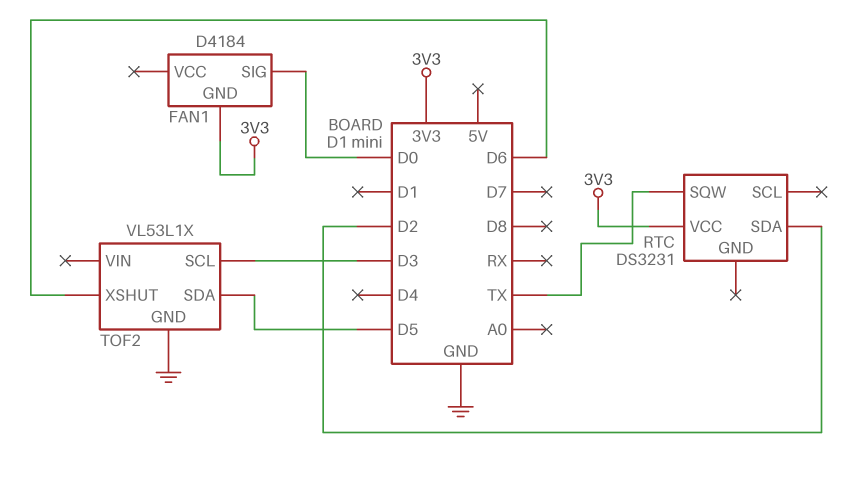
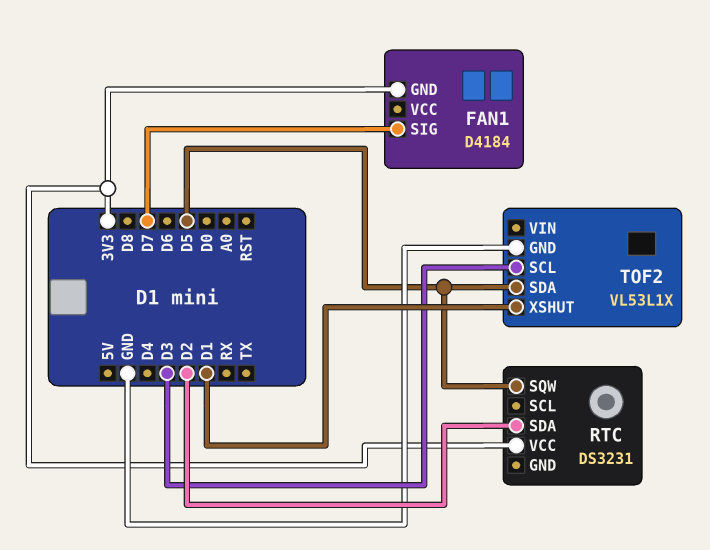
FAN1 pin SIG: D0 -> D7
RTC pin SQW: TX -> D5
TOF2 pin XSHUT: D6 -> D1

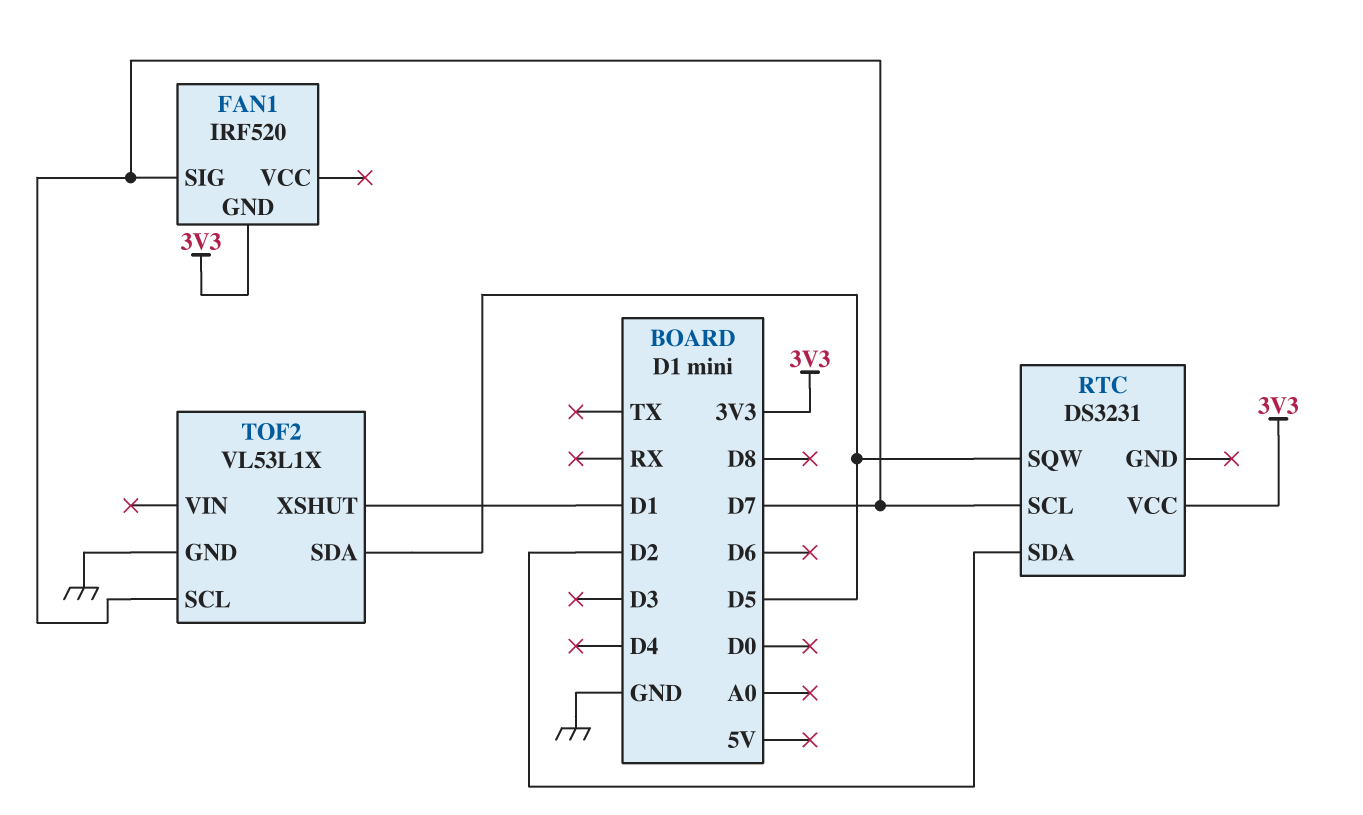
FAN1: D4184 -> IRF520
RTC pin SCL: none -> D7
TOF2 pin SCL: D3 -> D7

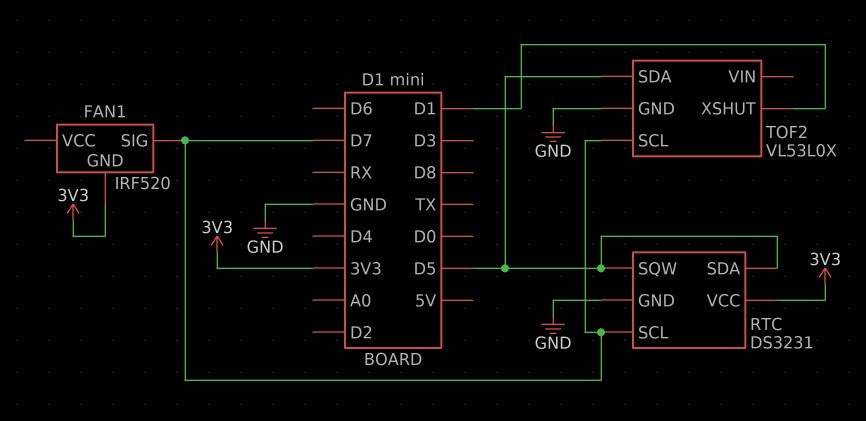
RTC pin GND: none -> GND
RTC pin SDA: D2 -> D5
TOF2: VL53L1X -> VL53L0X

